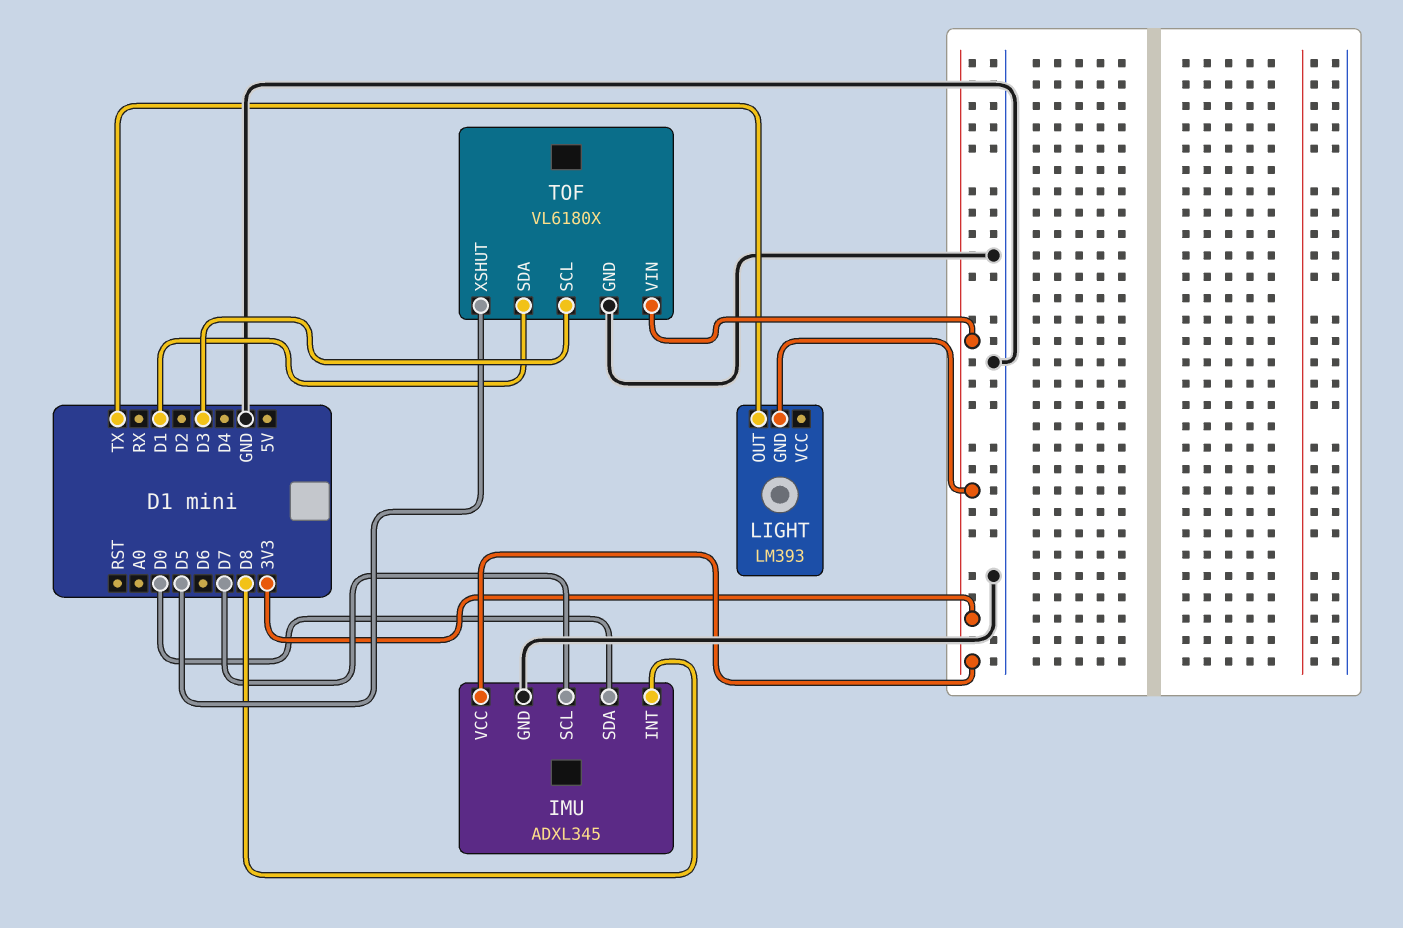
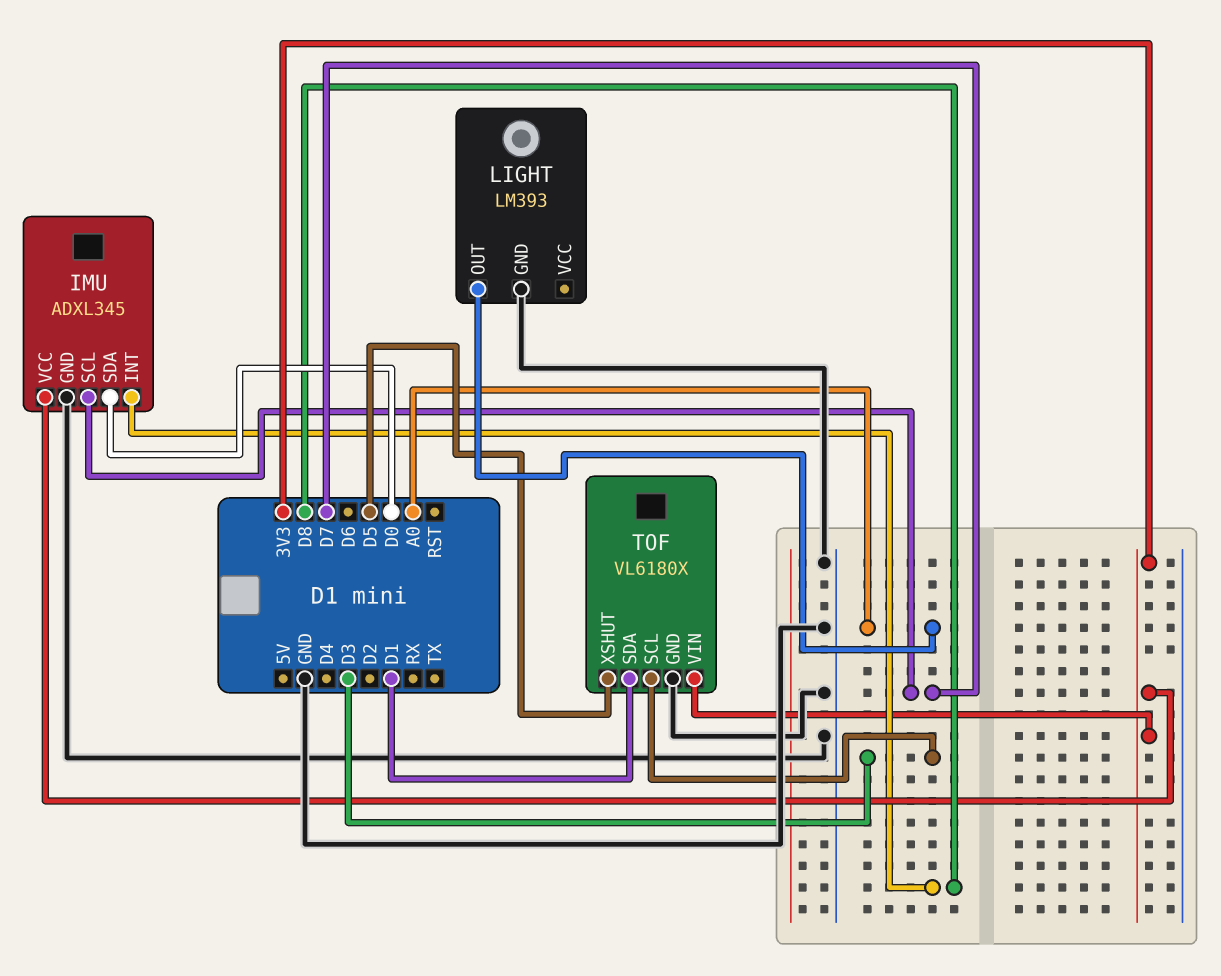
LIGHT pin GND: 3V3 -> GND
LIGHT pin OUT: TX -> A0

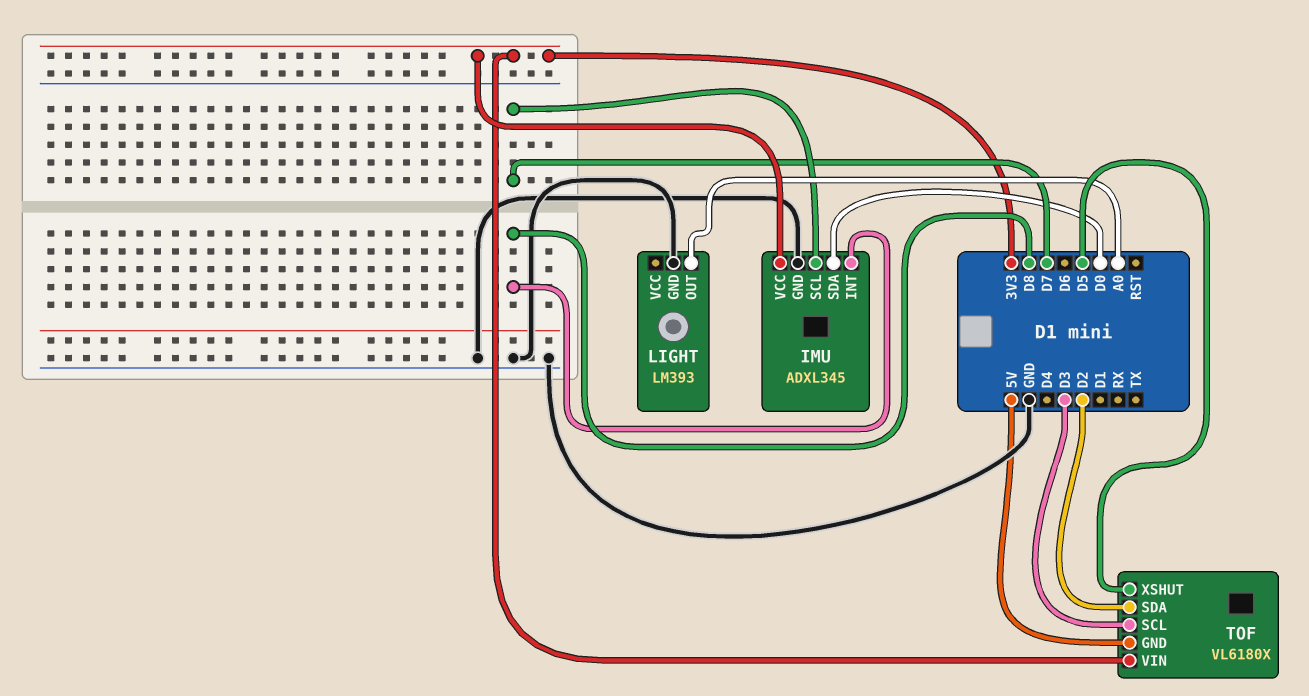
TOF pin GND: GND -> 5V
TOF pin SDA: D1 -> D2

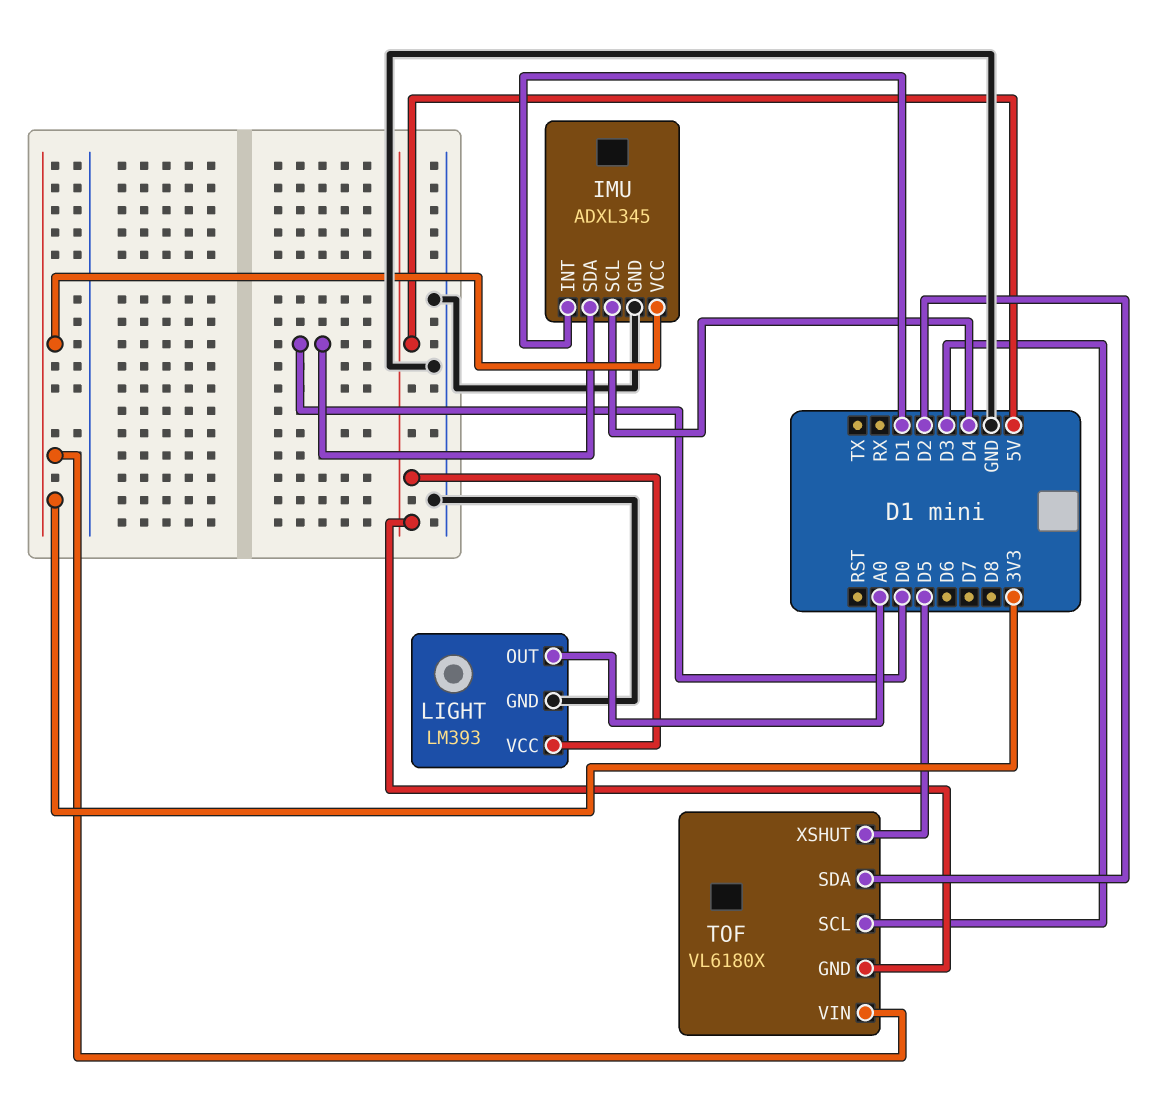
IMU pin INT: D8 -> D1
IMU pin SCL: D7 -> D4
LIGHT pin VCC: none -> 5V

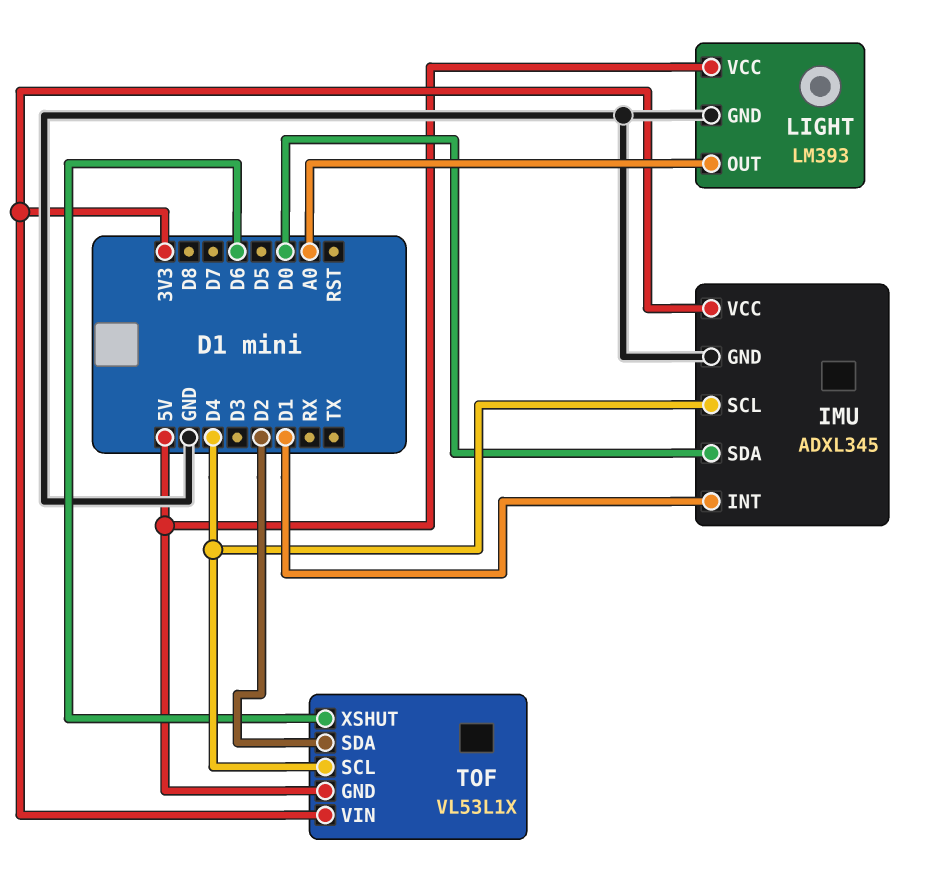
TOF: VL6180X -> VL53L1X
TOF pin SCL: D3 -> D4
TOF pin XSHUT: D5 -> D6

